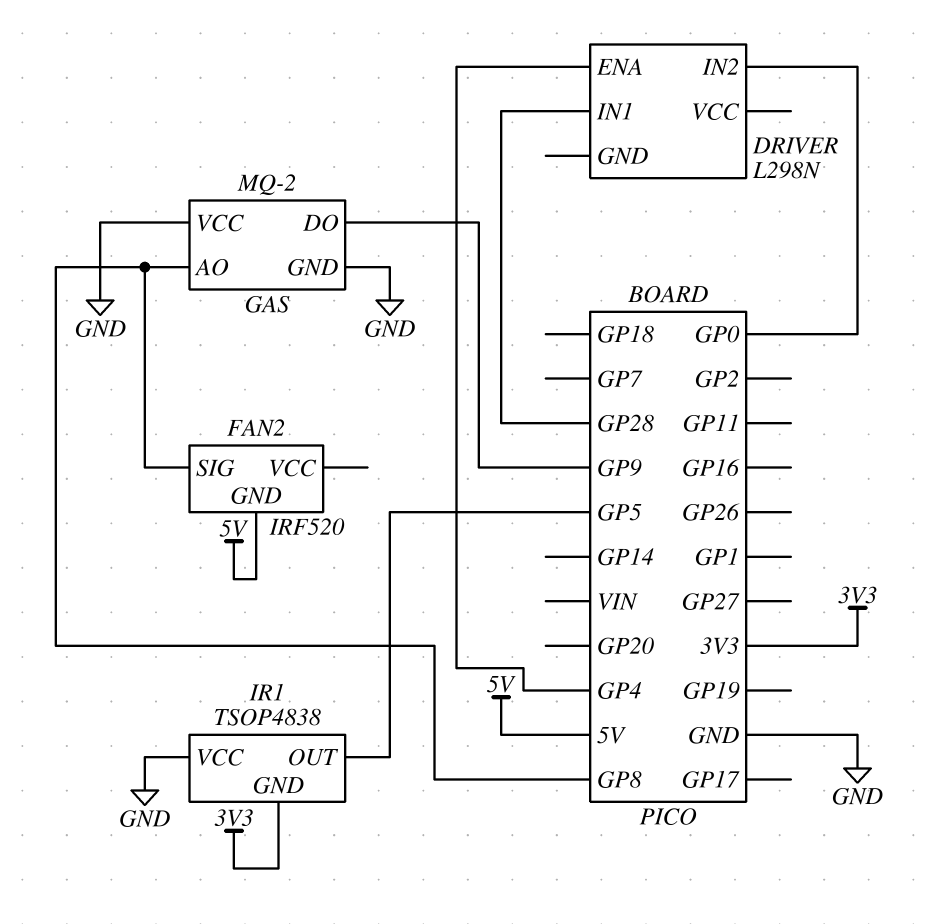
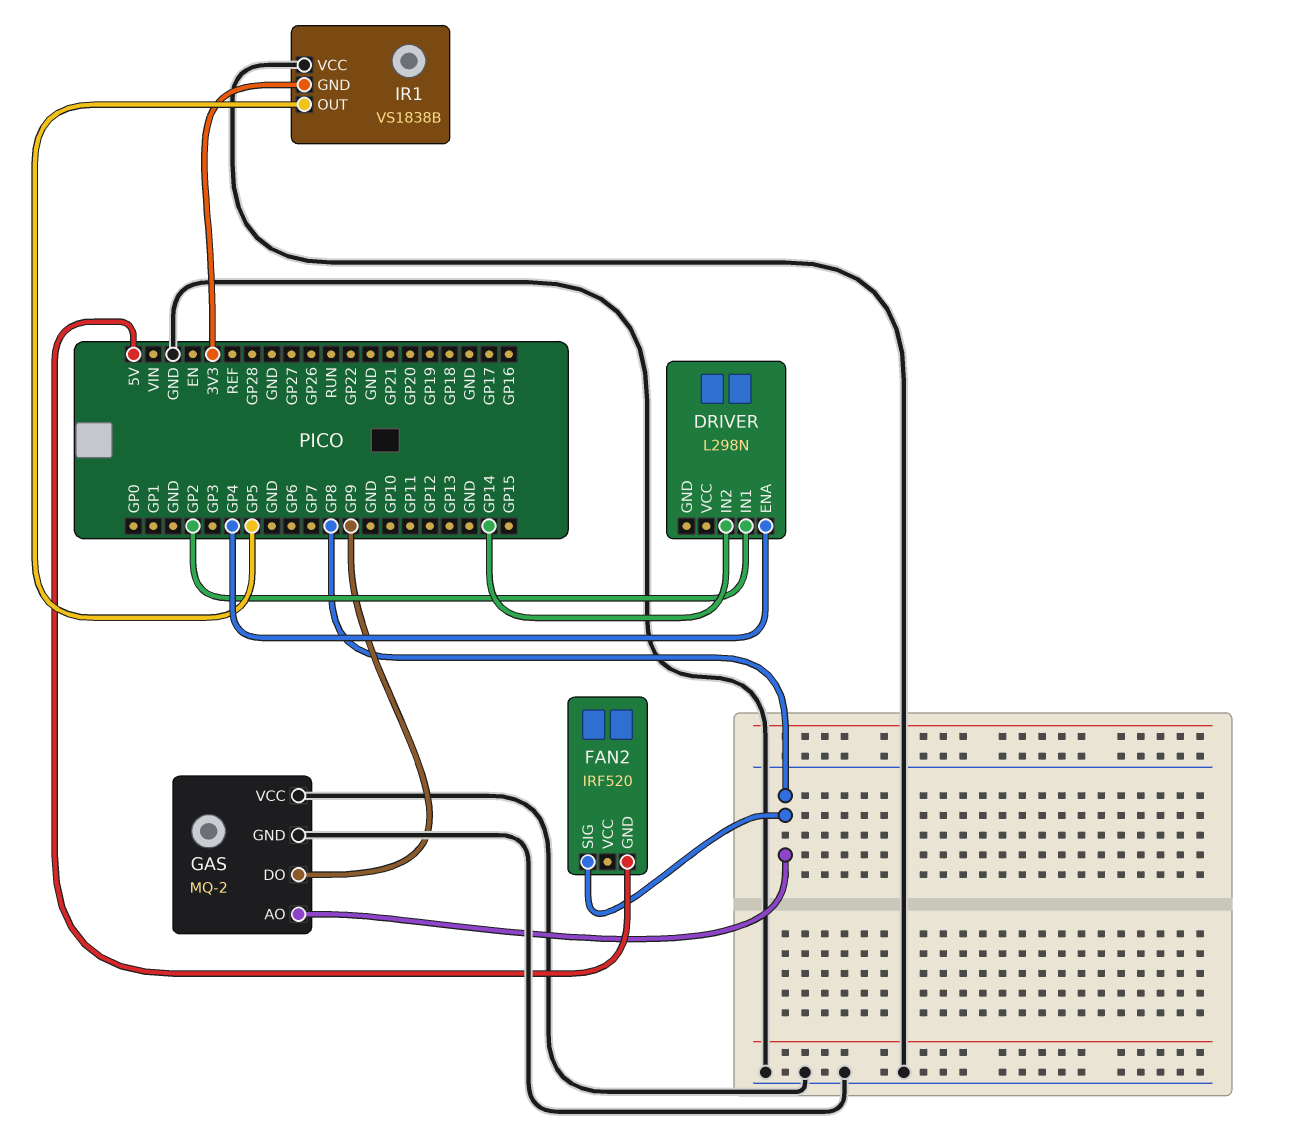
DRIVER pin IN1: GP28 -> GP2
DRIVER pin IN2: GP0 -> GP14
IR1: TSOP4838 -> VS1838B

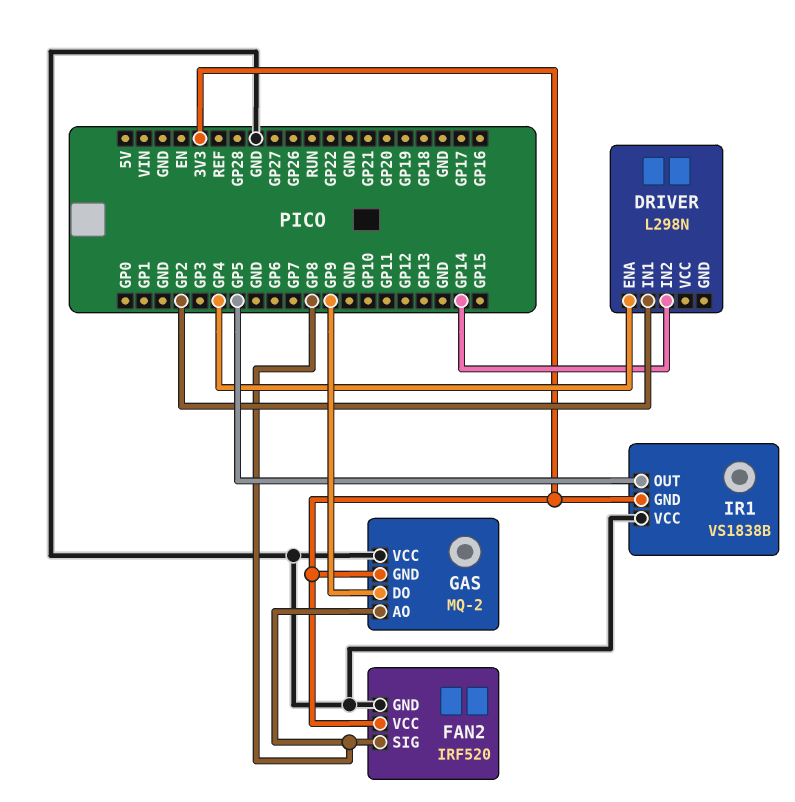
FAN2 pin GND: 5V -> GND
FAN2 pin VCC: none -> 3V3
GAS pin GND: GND -> 3V3

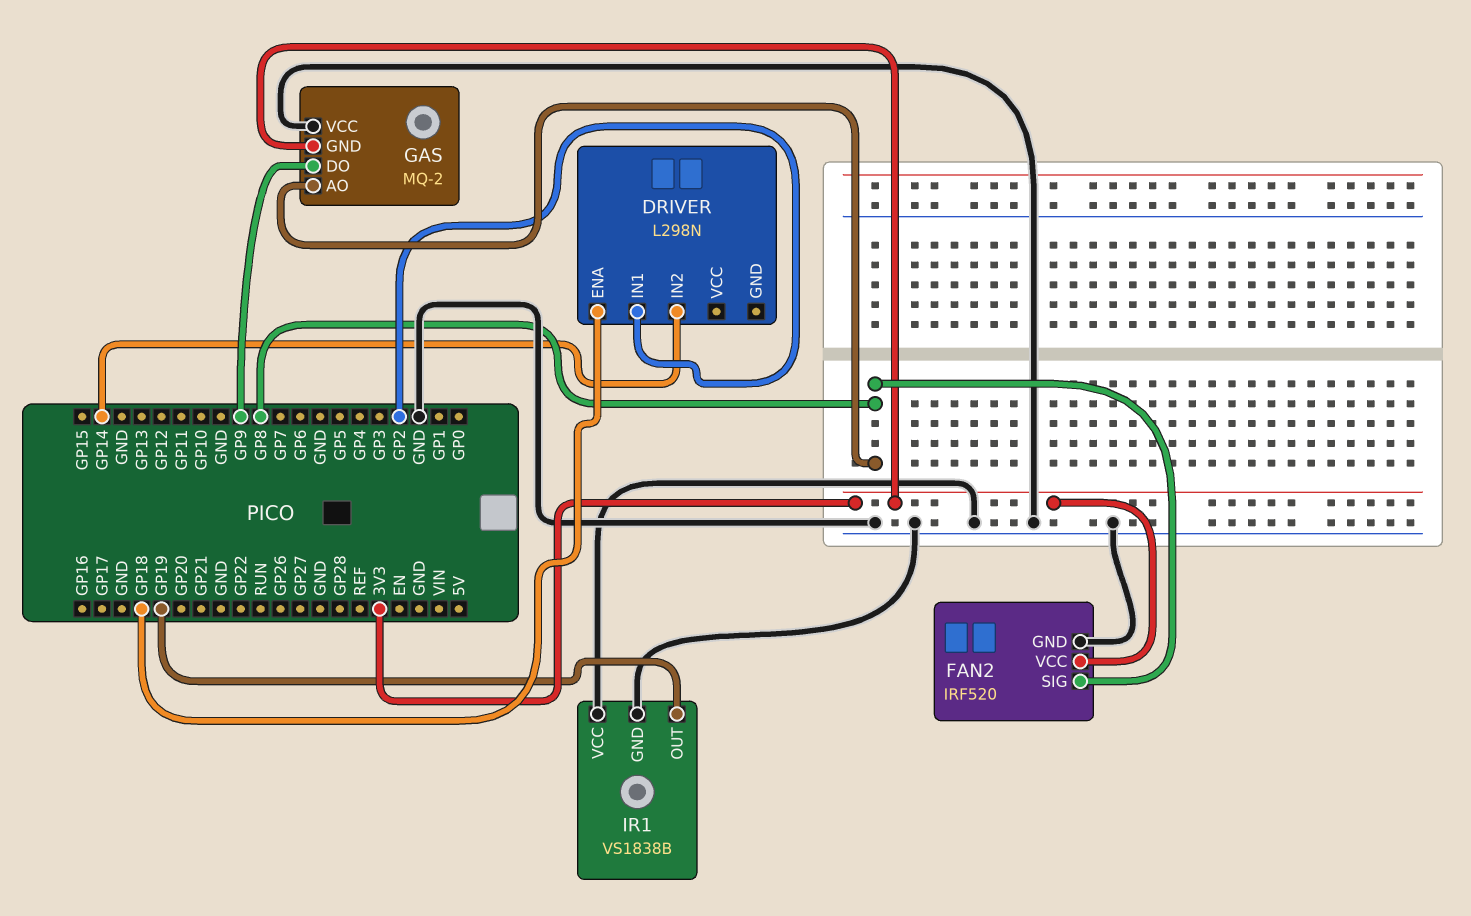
DRIVER pin ENA: GP4 -> GP18
IR1 pin GND: 3V3 -> GND
IR1 pin OUT: GP5 -> GP19

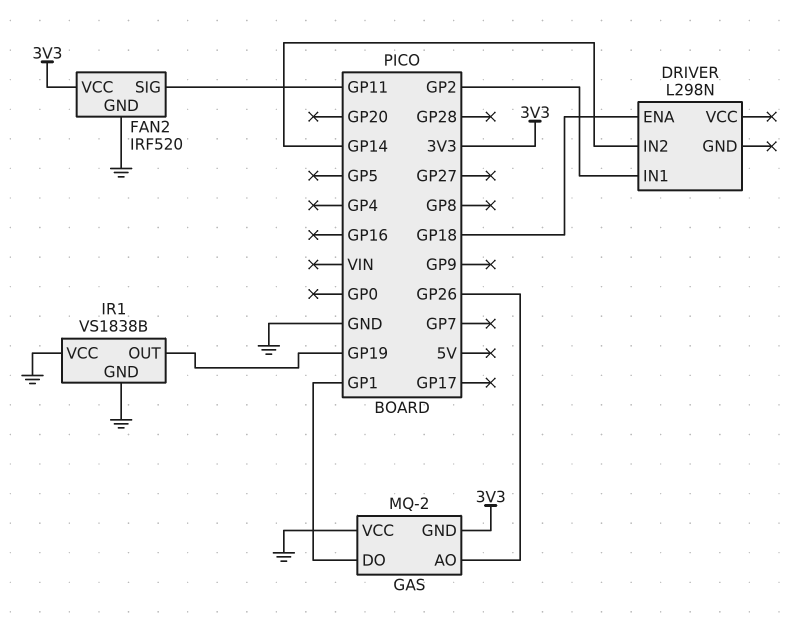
FAN2 pin SIG: GP8 -> GP11
GAS pin AO: GP8 -> GP26
GAS pin DO: GP9 -> GP1

